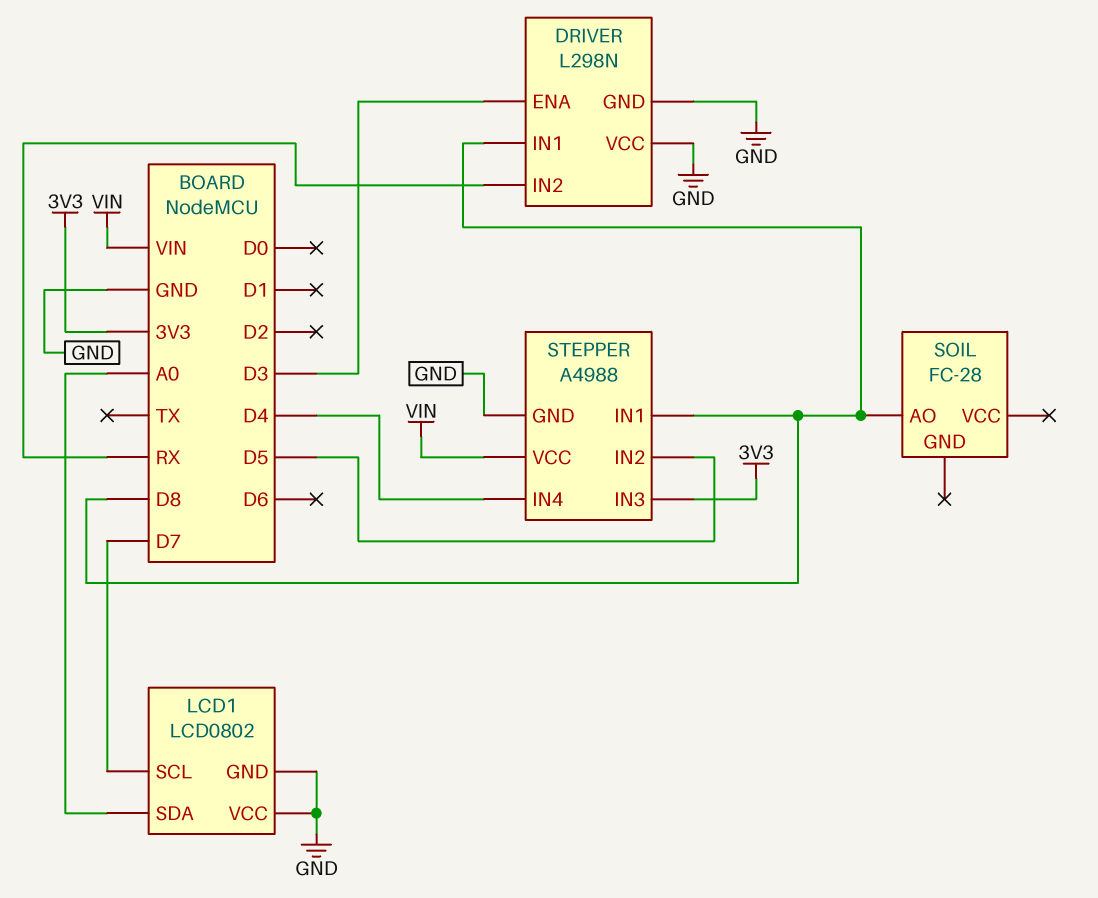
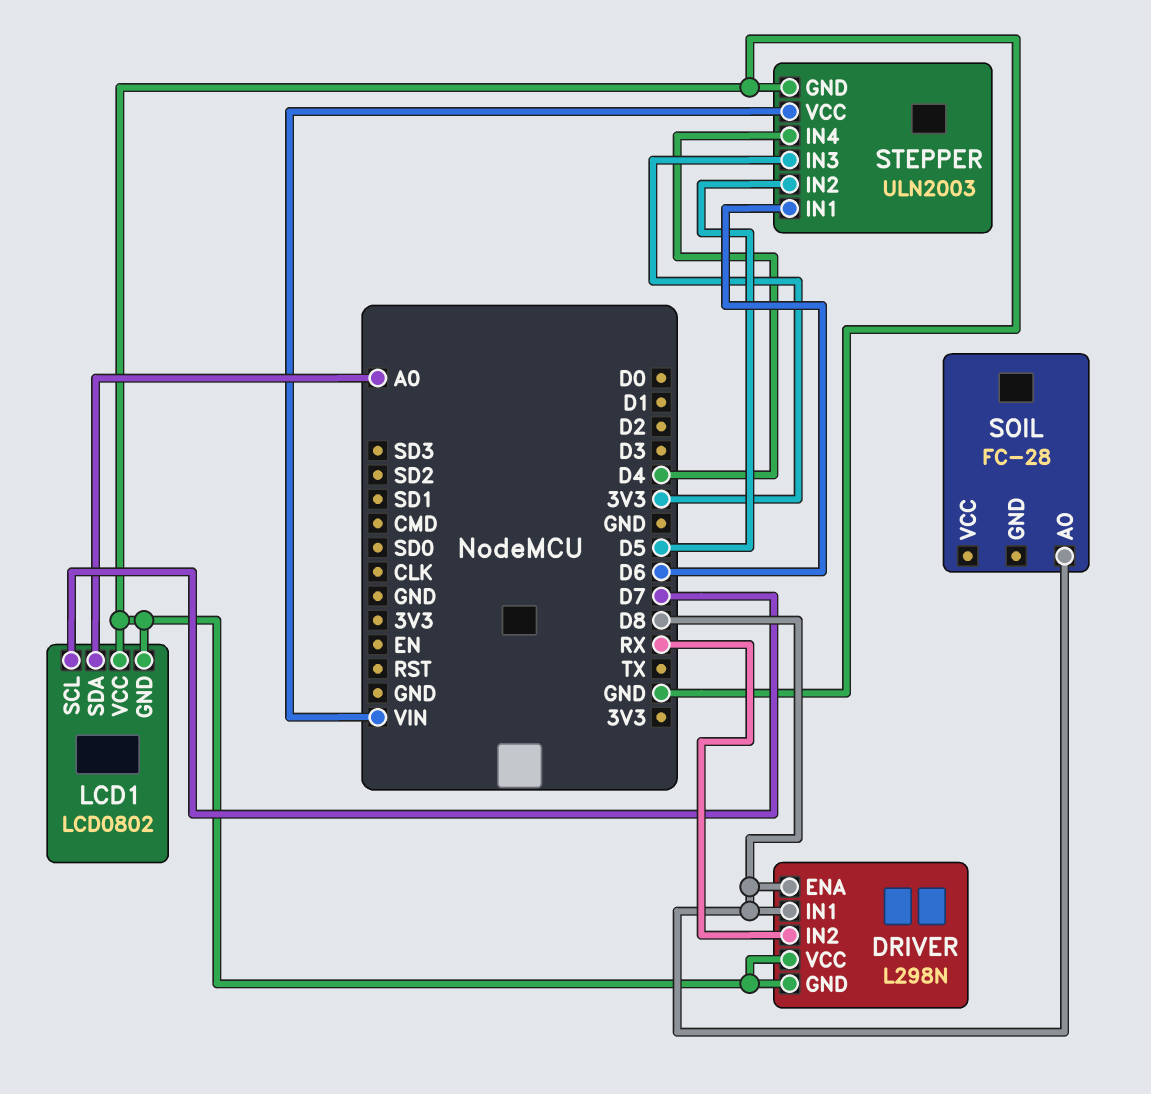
DRIVER pin ENA: D3 -> D8
STEPPER: A4988 -> ULN2003
STEPPER pin IN1: D8 -> D6

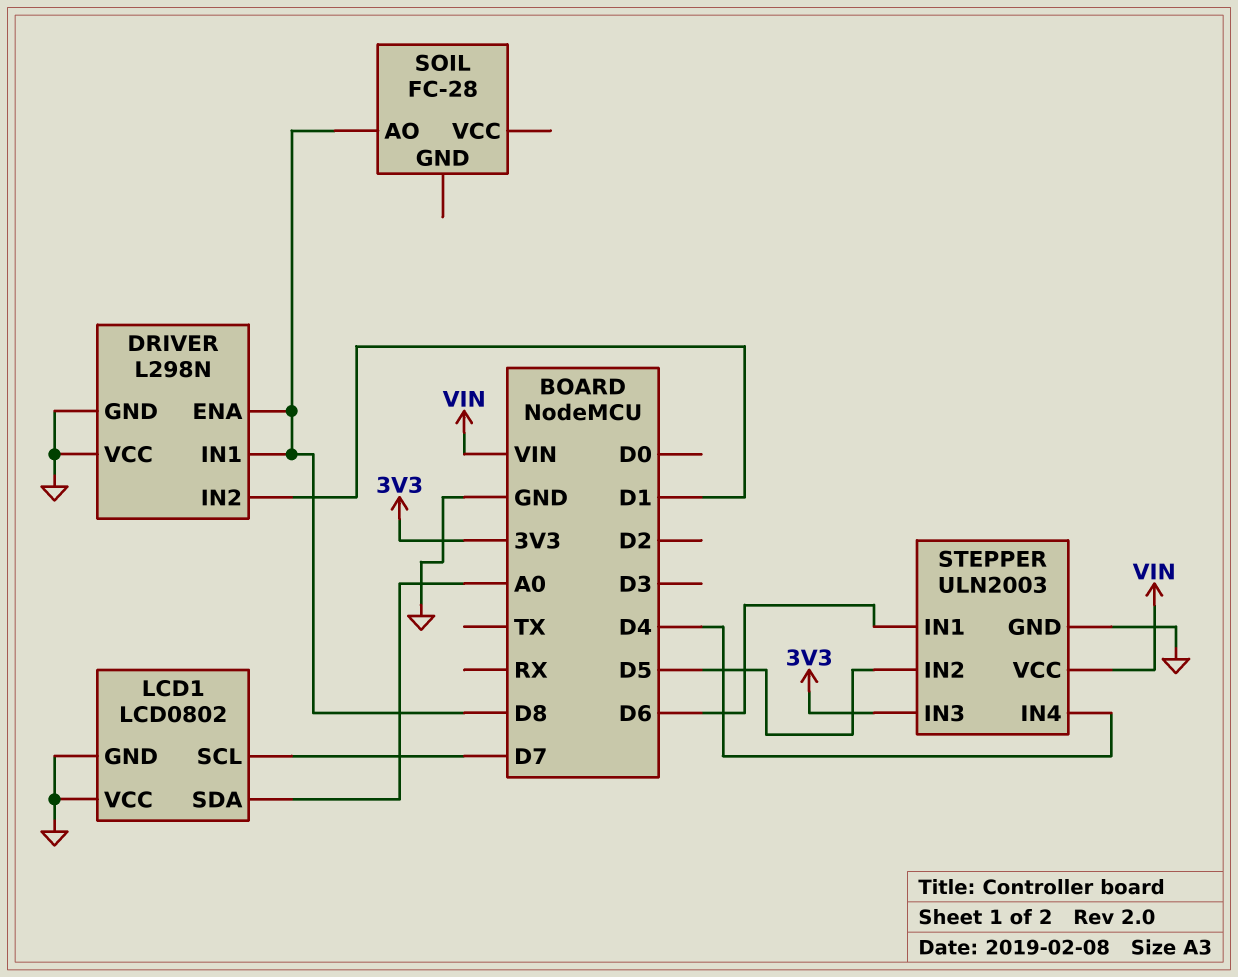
DRIVER pin IN2: RX -> D1

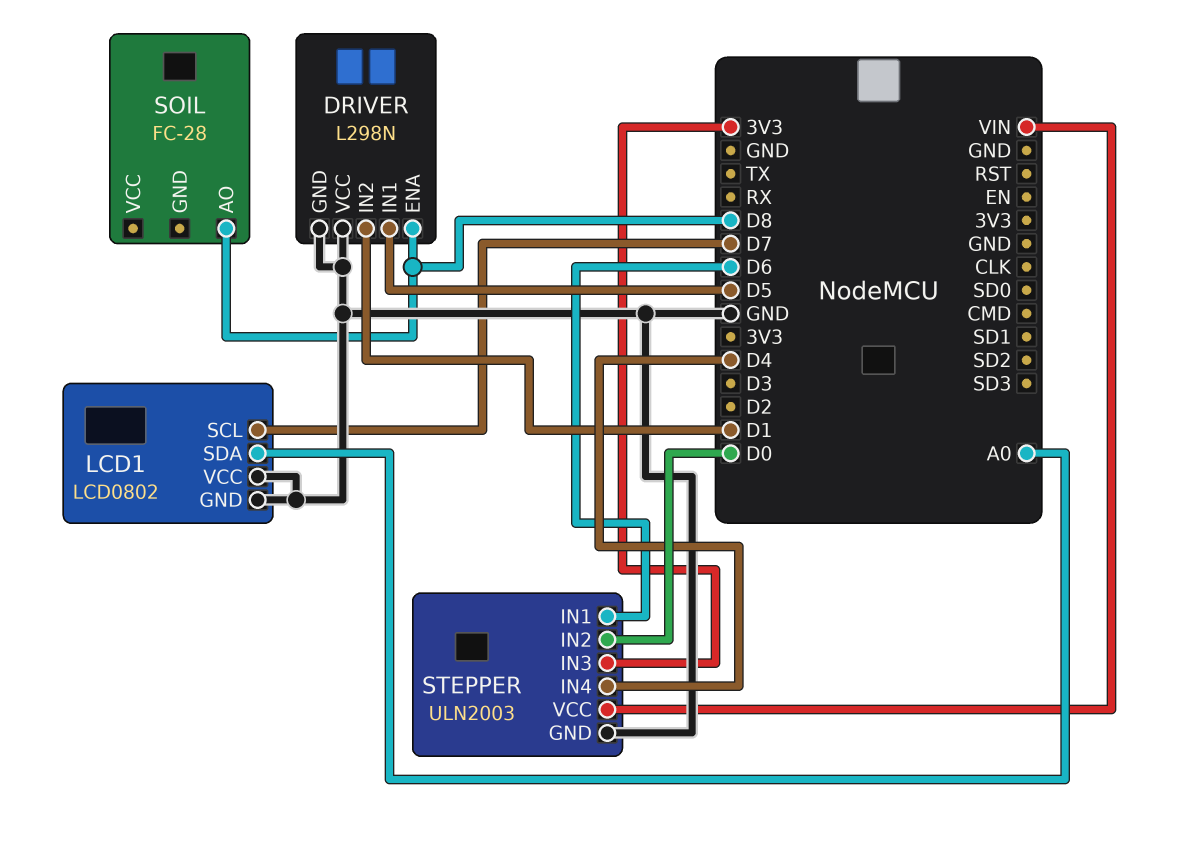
DRIVER pin IN1: D8 -> D5
STEPPER pin IN2: D5 -> D0

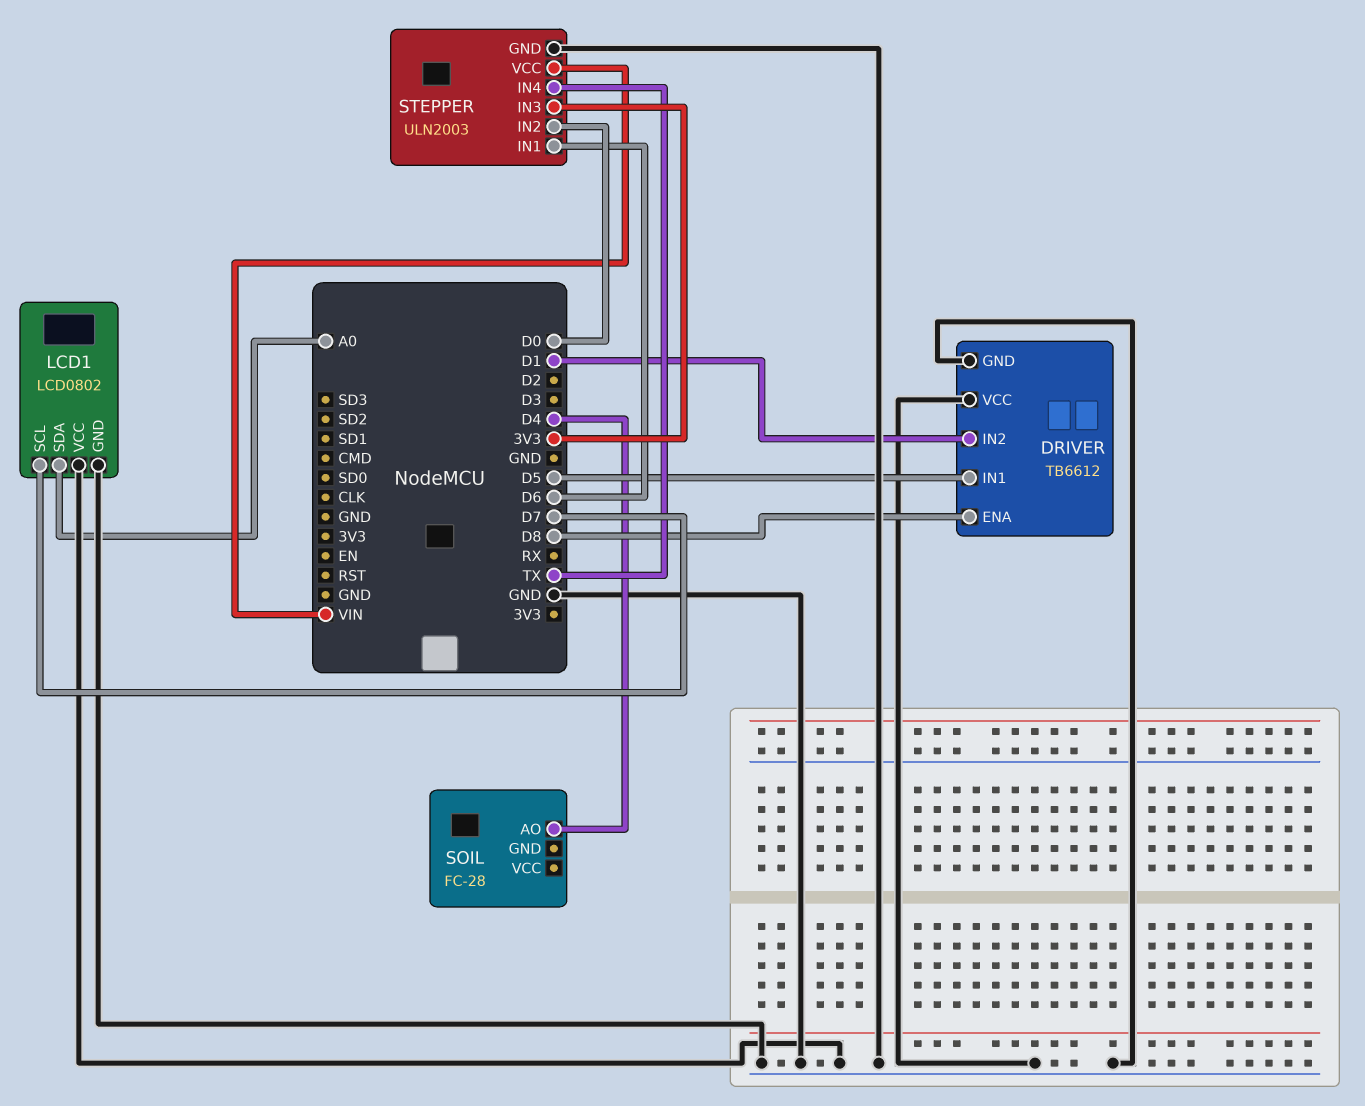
DRIVER: L298N -> TB6612
SOIL pin AO: D8 -> D4
STEPPER pin IN4: D4 -> TX

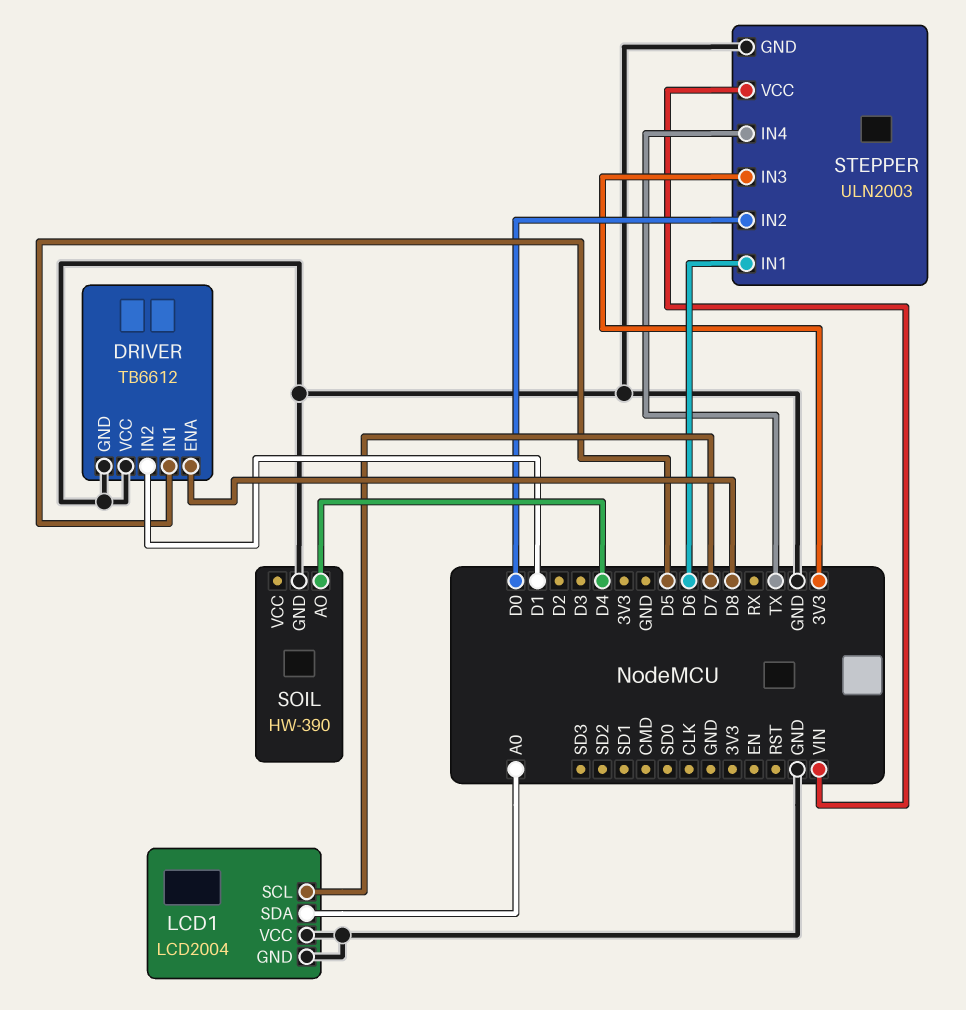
LCD1: LCD0802 -> LCD2004
SOIL: FC-28 -> HW-390
SOIL pin GND: none -> GND

